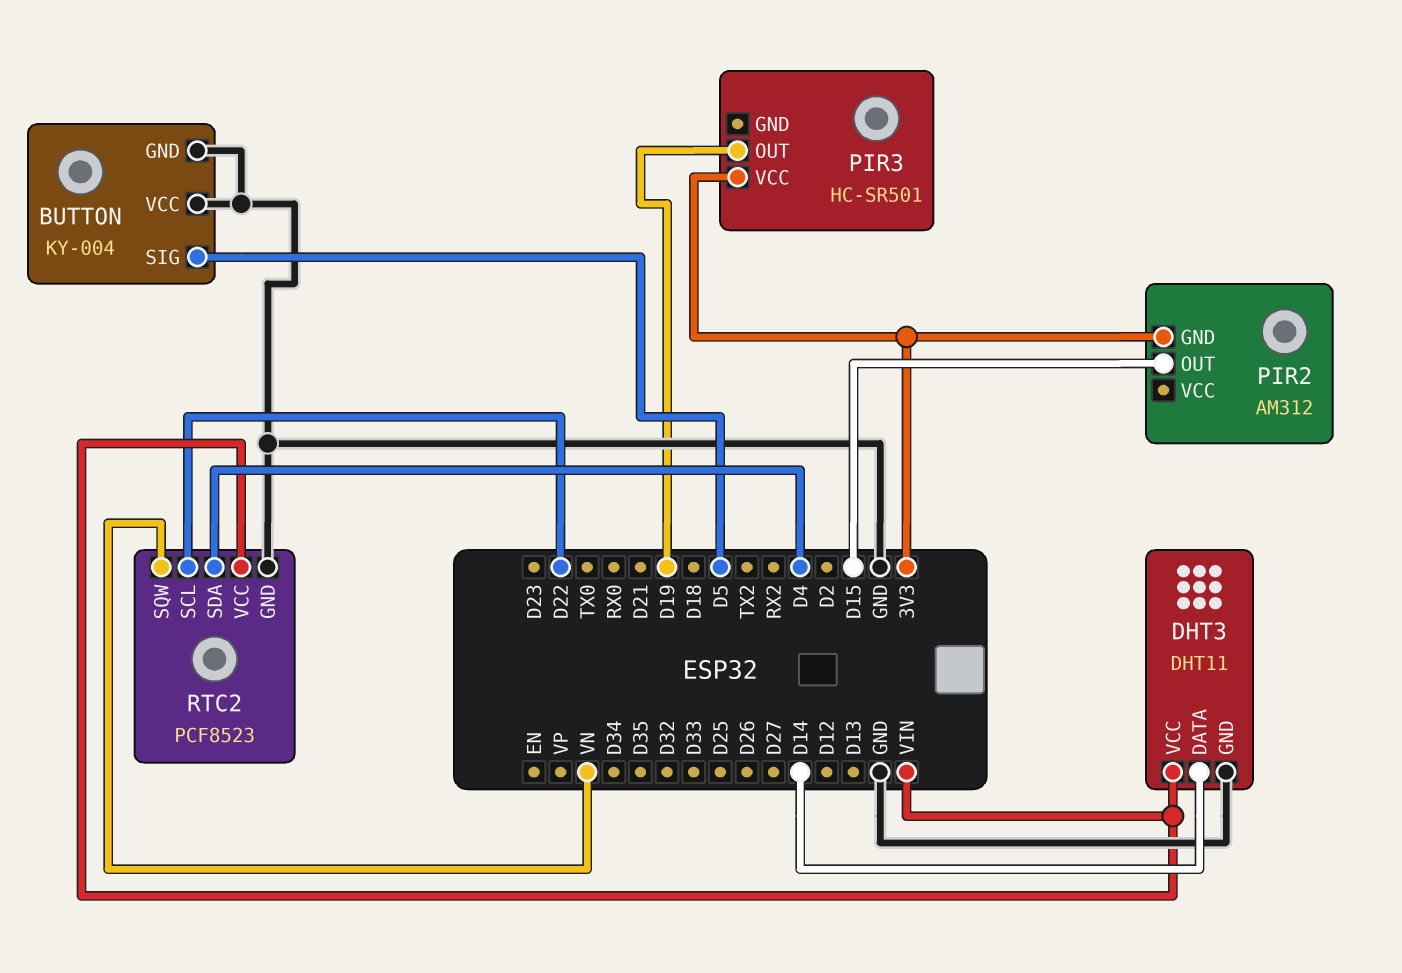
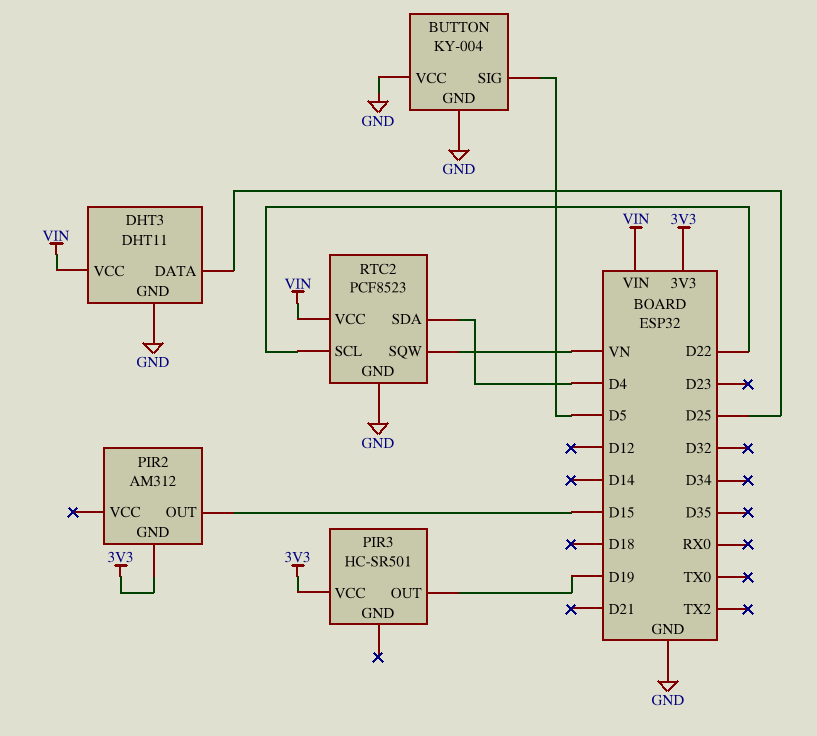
DHT3 pin DATA: D14 -> D25

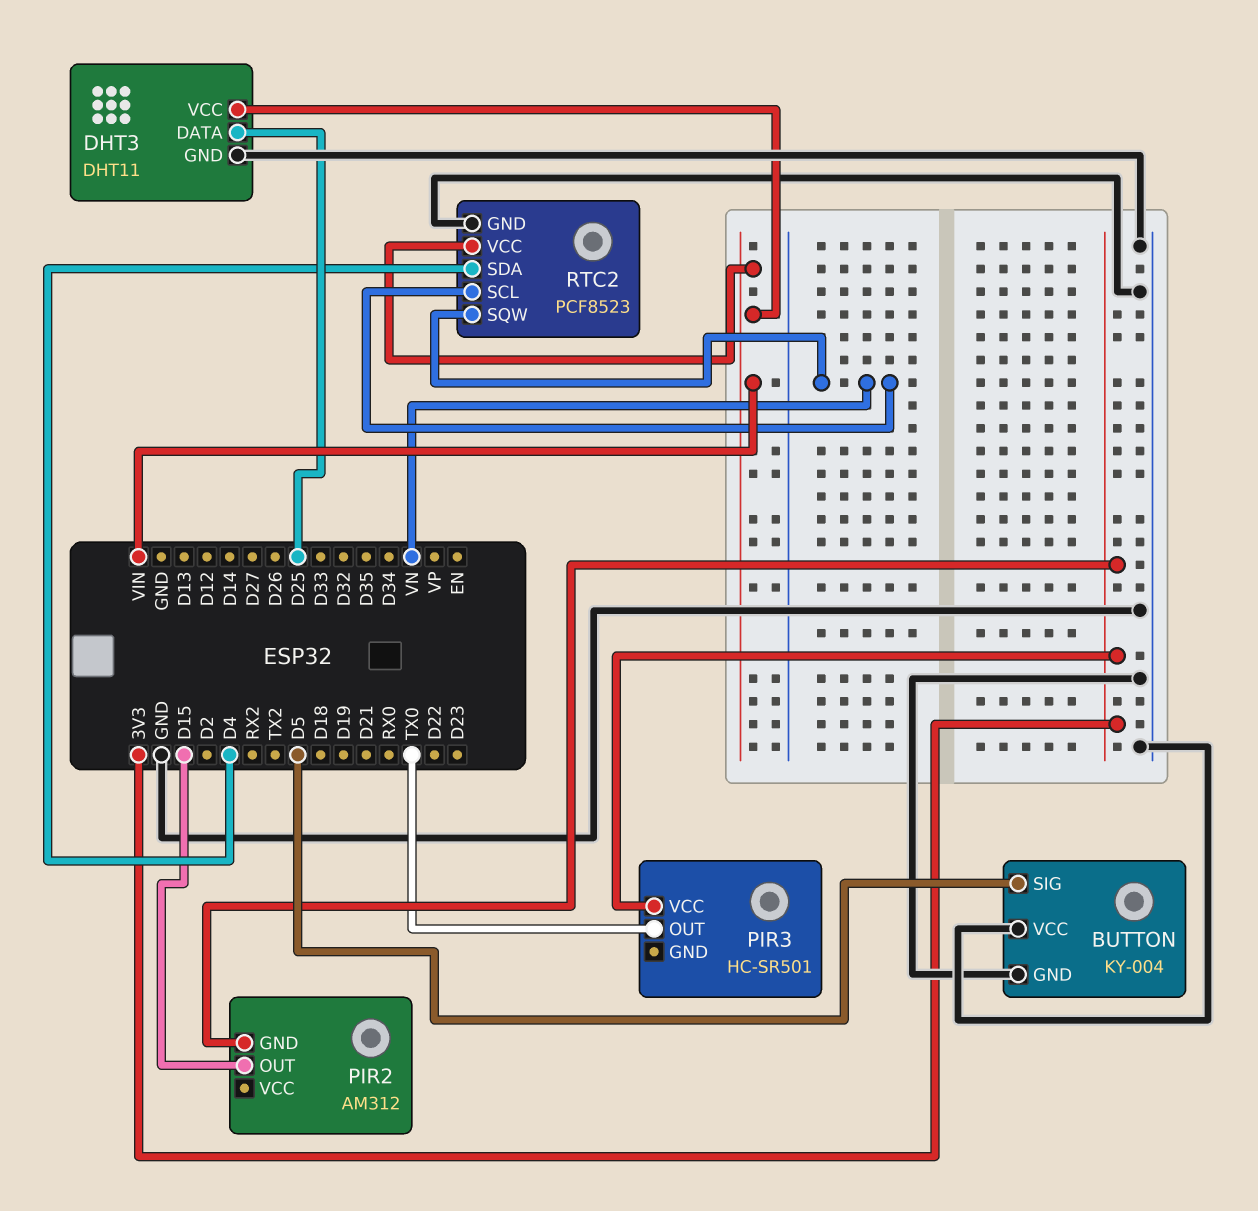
PIR3 pin OUT: D19 -> TX0
RTC2 pin SCL: D22 -> VN

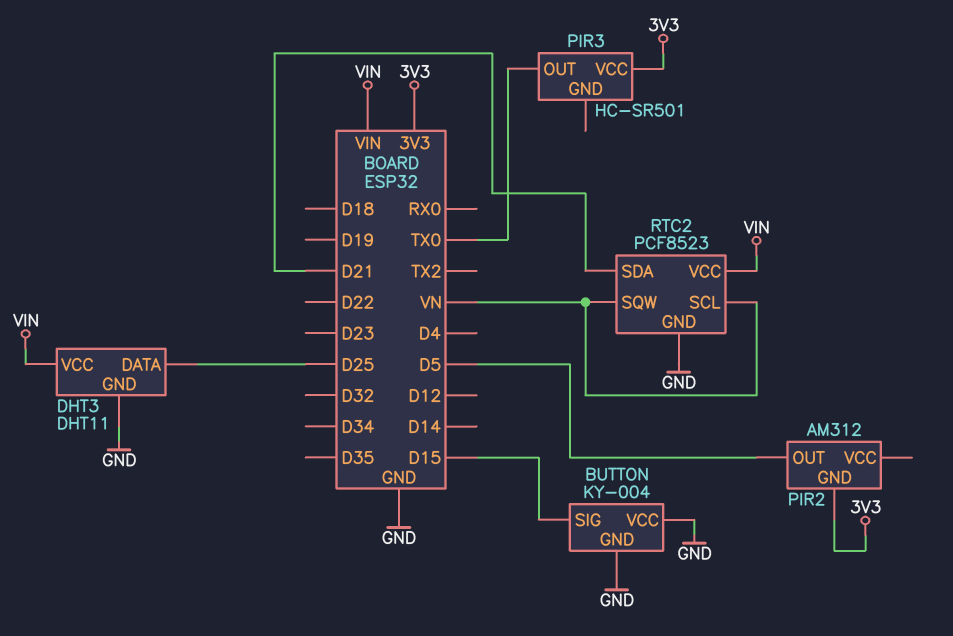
BUTTON pin SIG: D5 -> D15
PIR2 pin OUT: D15 -> D5
RTC2 pin SDA: D4 -> D21

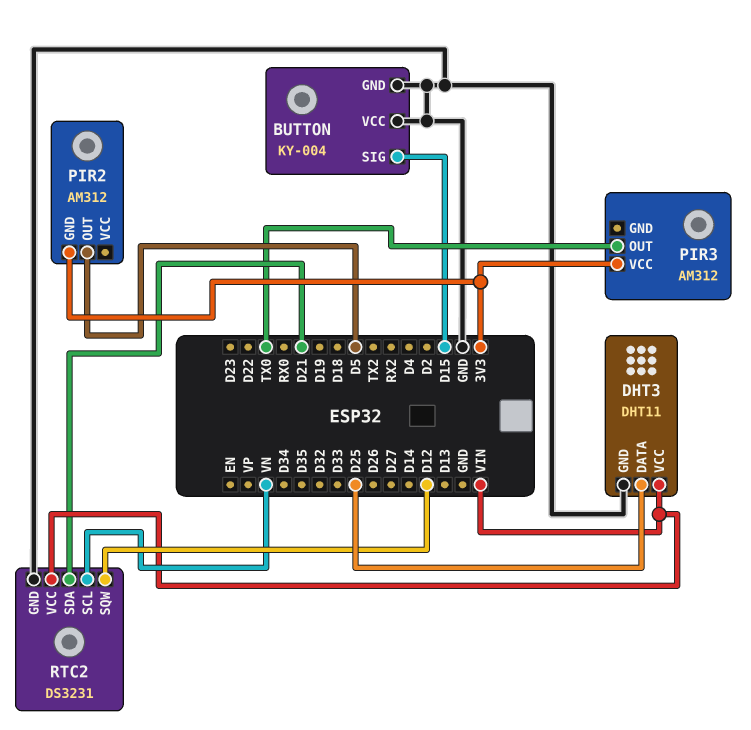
PIR3: HC-SR501 -> AM312
RTC2: PCF8523 -> DS3231
RTC2 pin SQW: VN -> D12

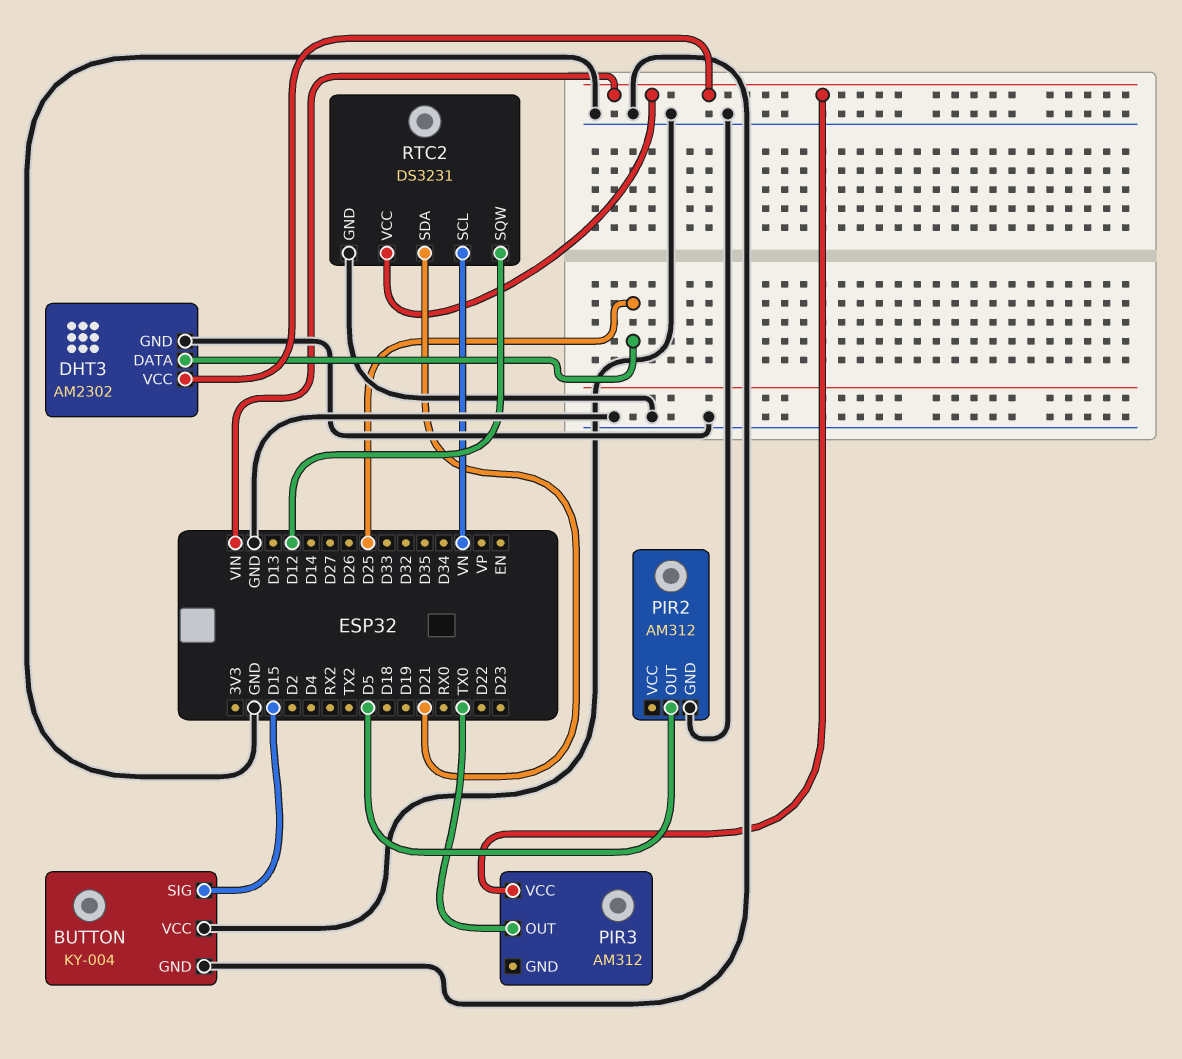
DHT3: DHT11 -> AM2302
PIR2 pin GND: 3V3 -> GND
PIR3 pin VCC: 3V3 -> VIN

